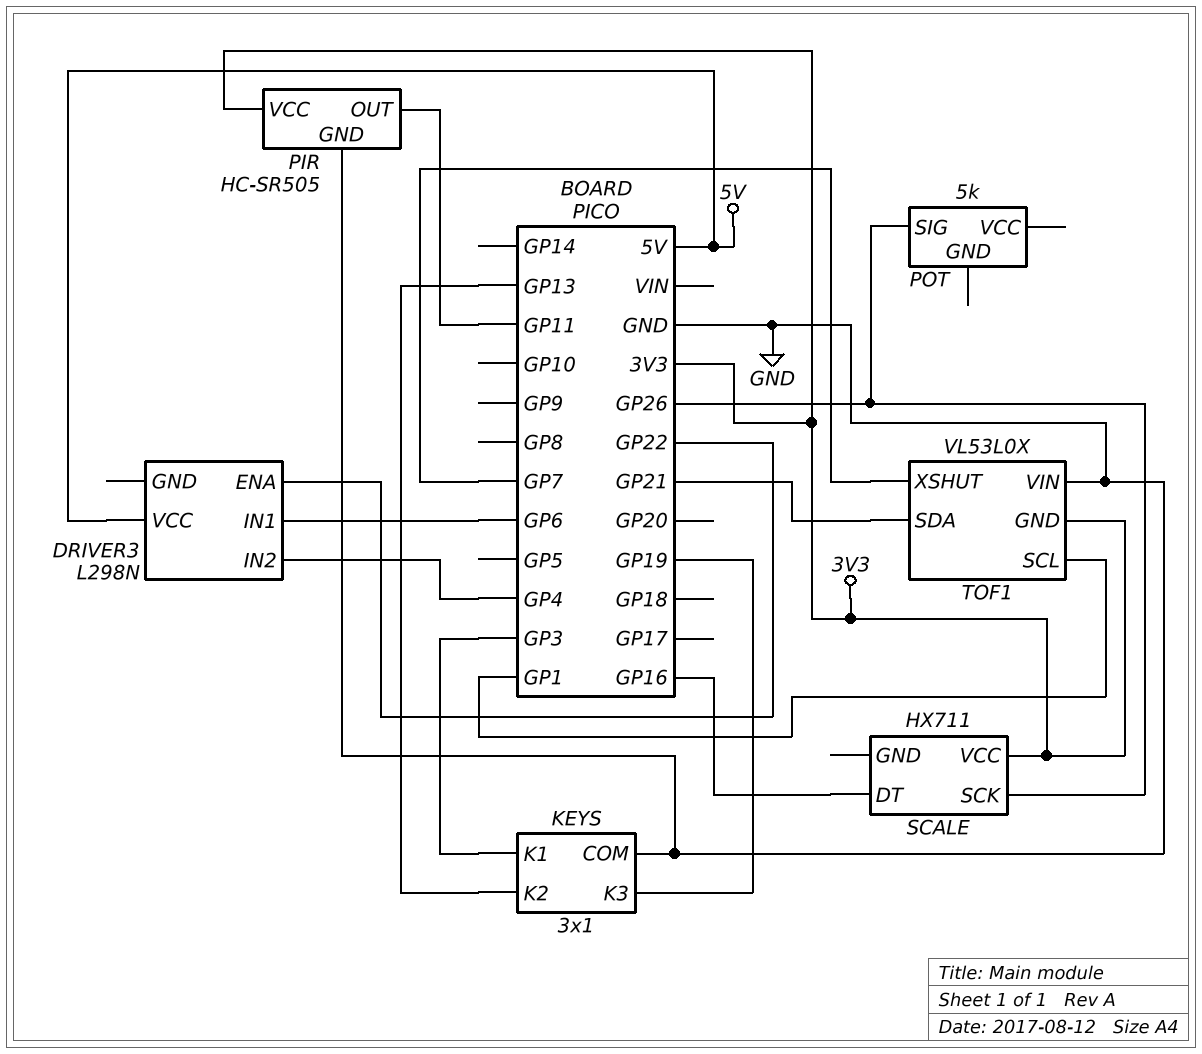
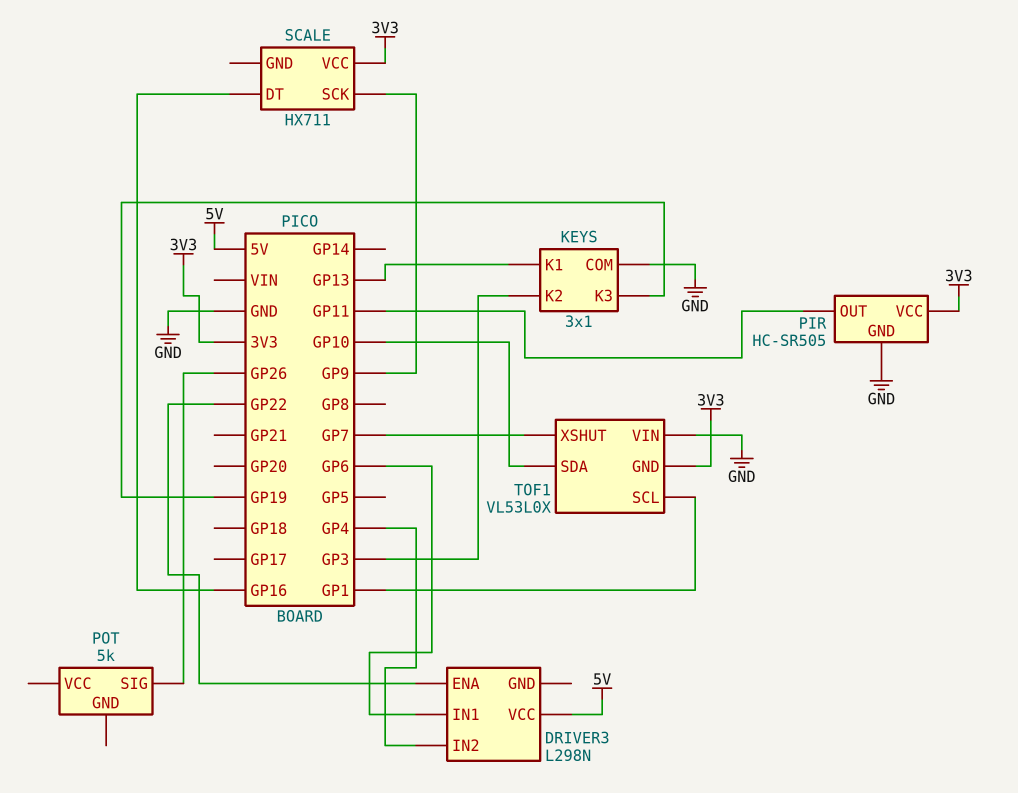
KEYS pin K1: GP3 -> GP13
KEYS pin K2: GP13 -> GP3
SCALE pin SCK: GP26 -> GP9
TOF1 pin SDA: GP21 -> GP10

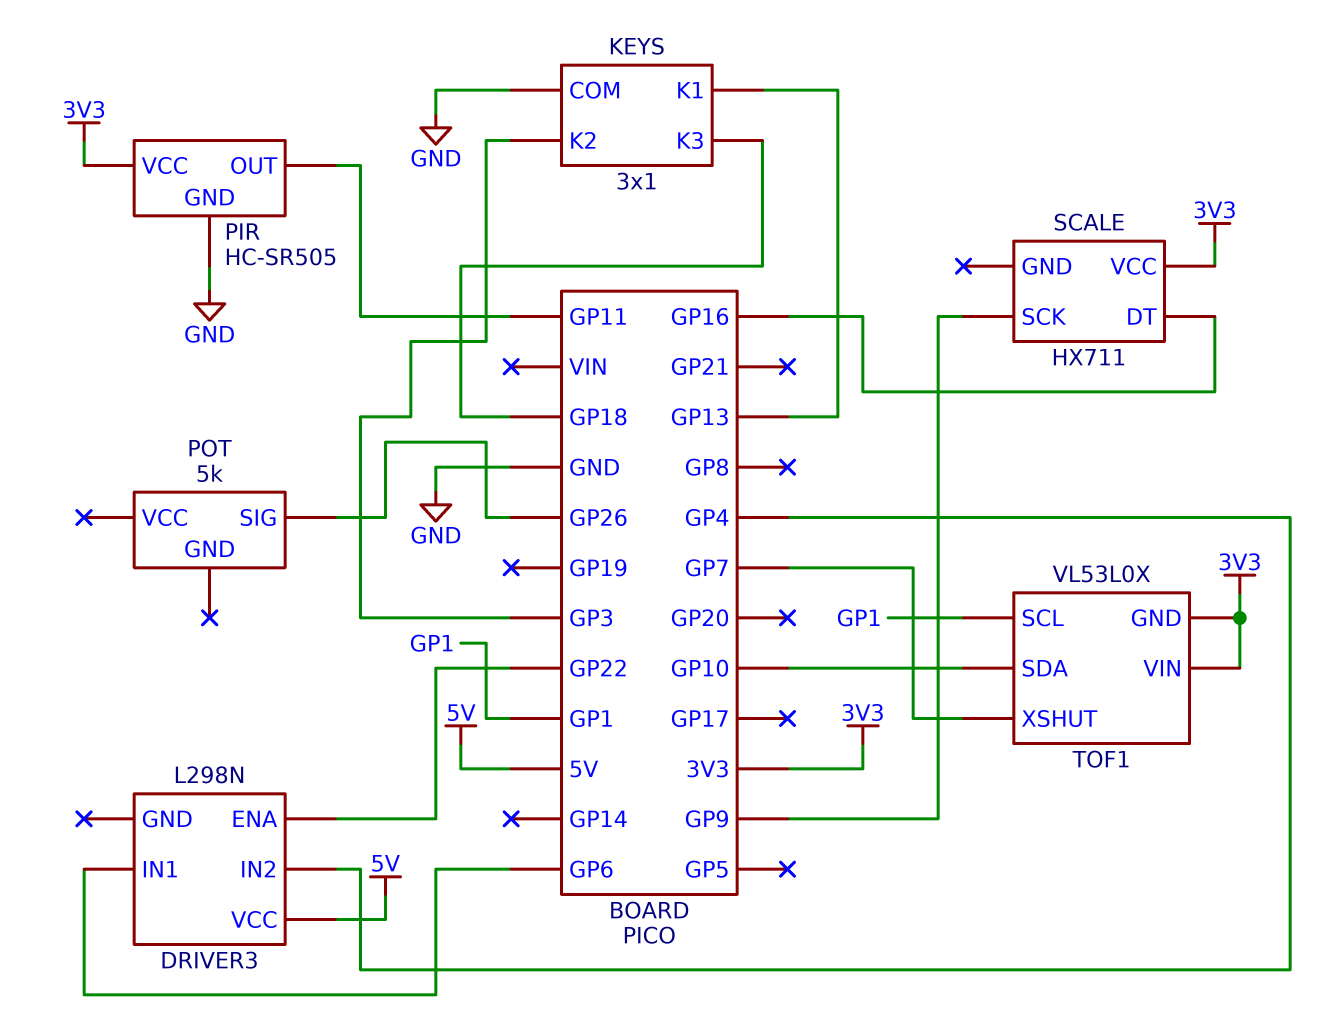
KEYS pin K3: GP19 -> GP18
TOF1 pin VIN: GND -> 3V3

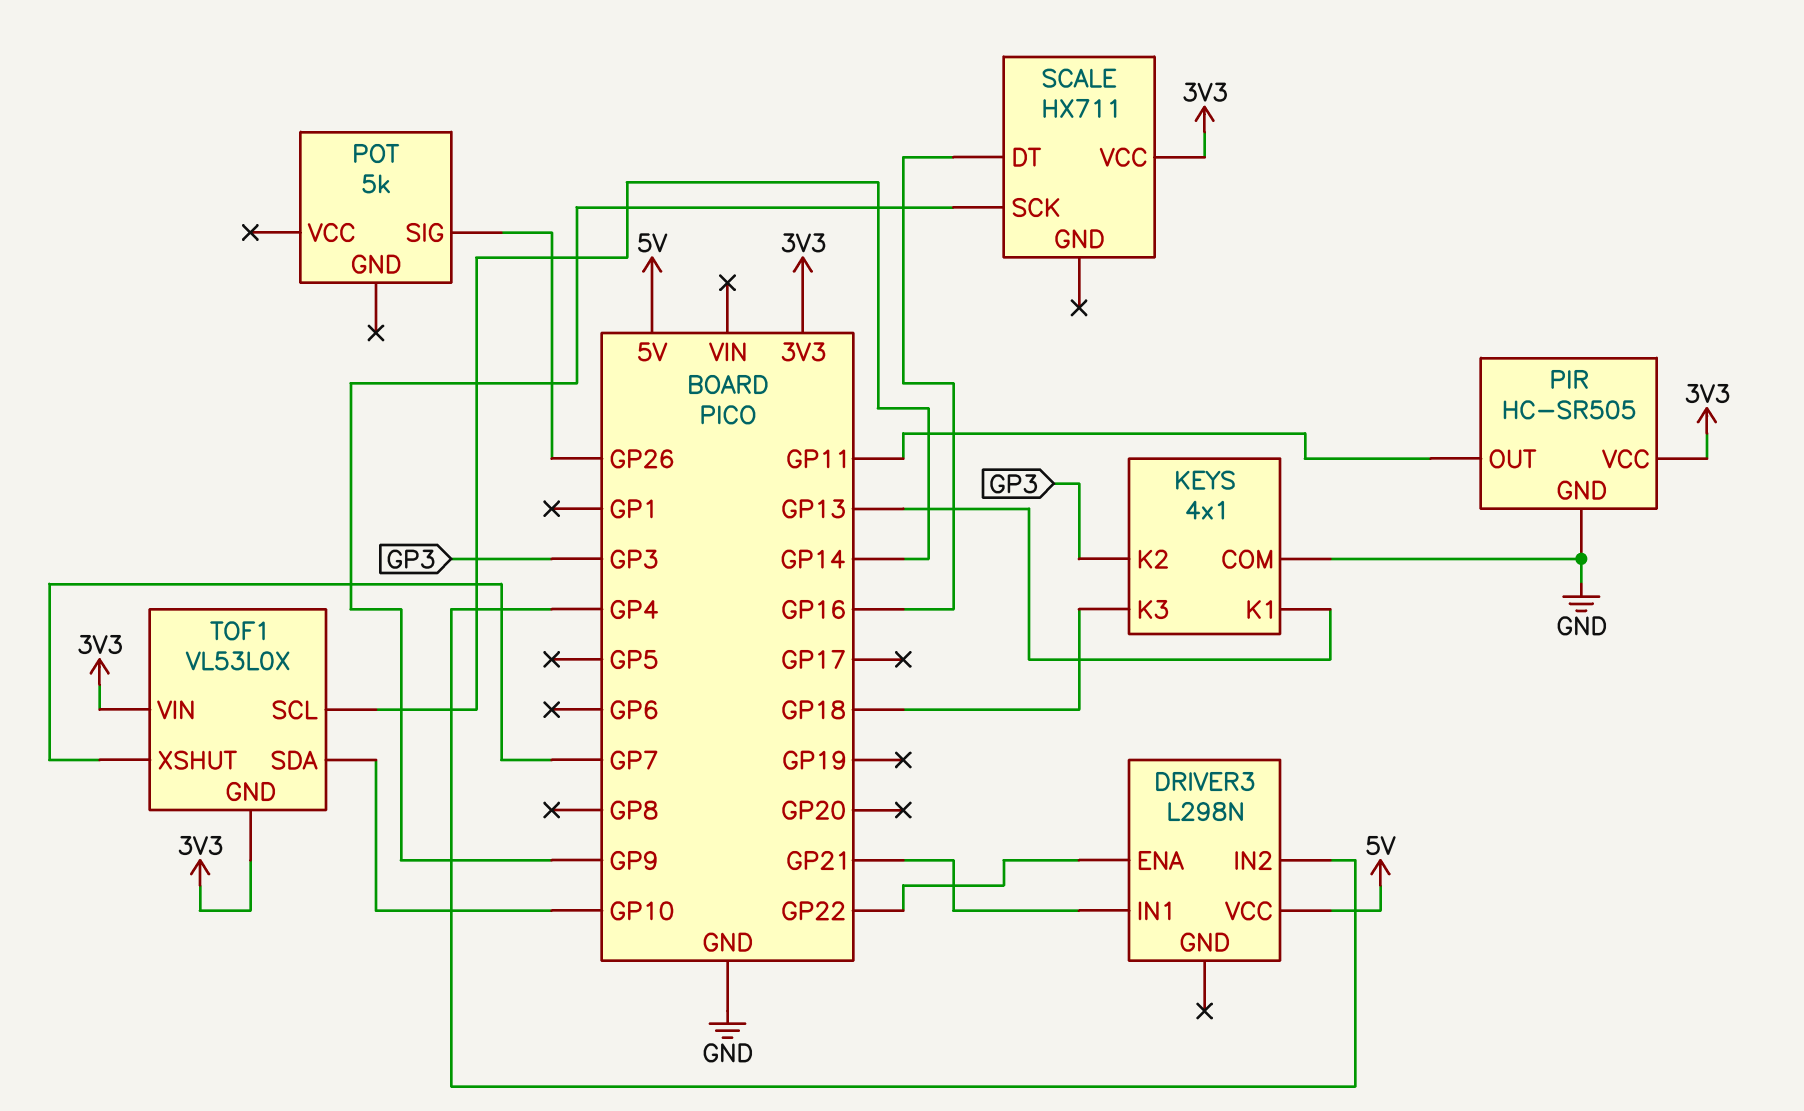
DRIVER3 pin IN1: GP6 -> GP21
KEYS: 3x1 -> 4x1
TOF1 pin SCL: GP1 -> GP14

